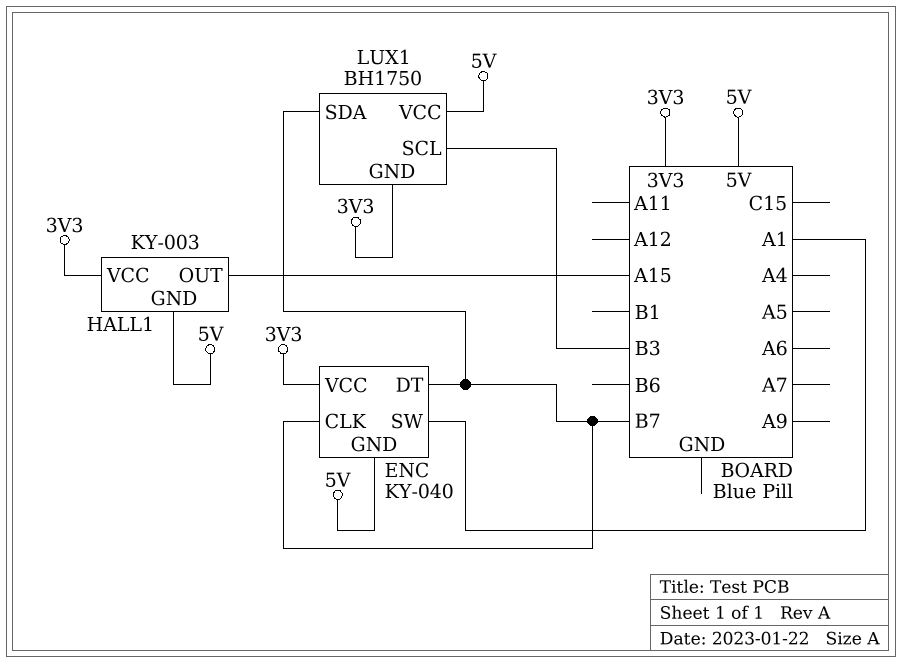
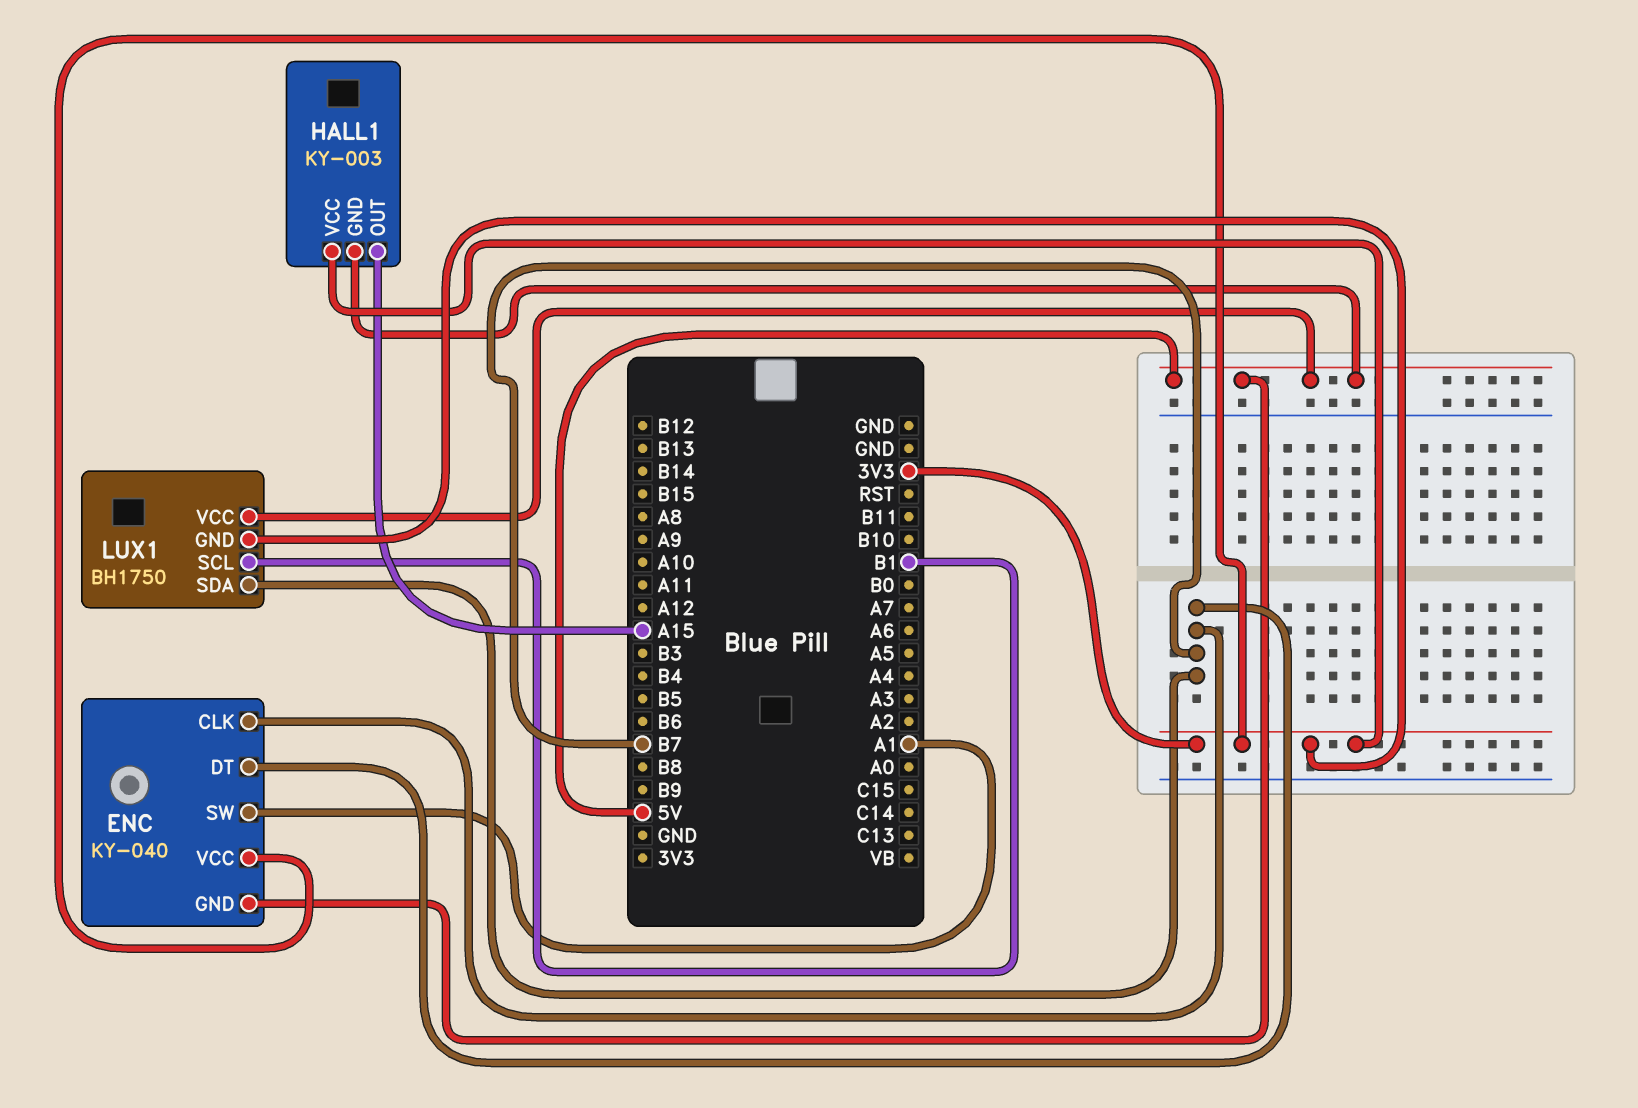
LUX1 pin SCL: B3 -> B1

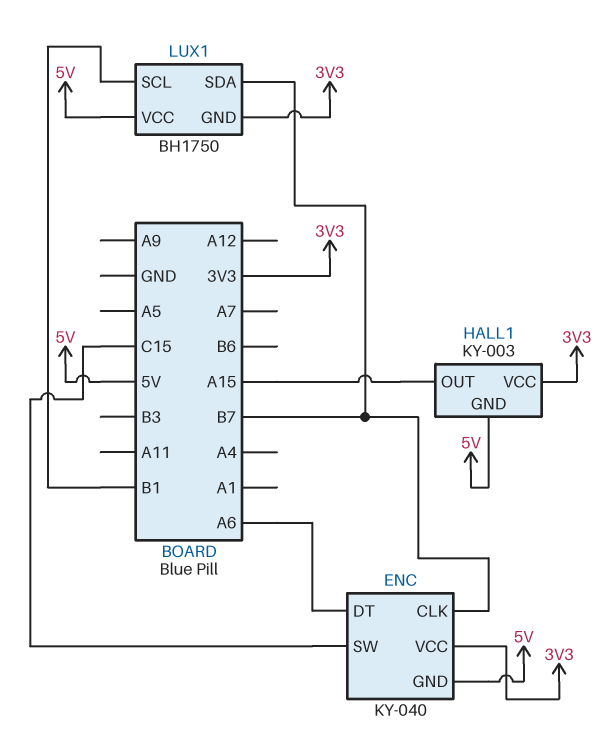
ENC pin DT: B7 -> A6
ENC pin SW: A1 -> C15

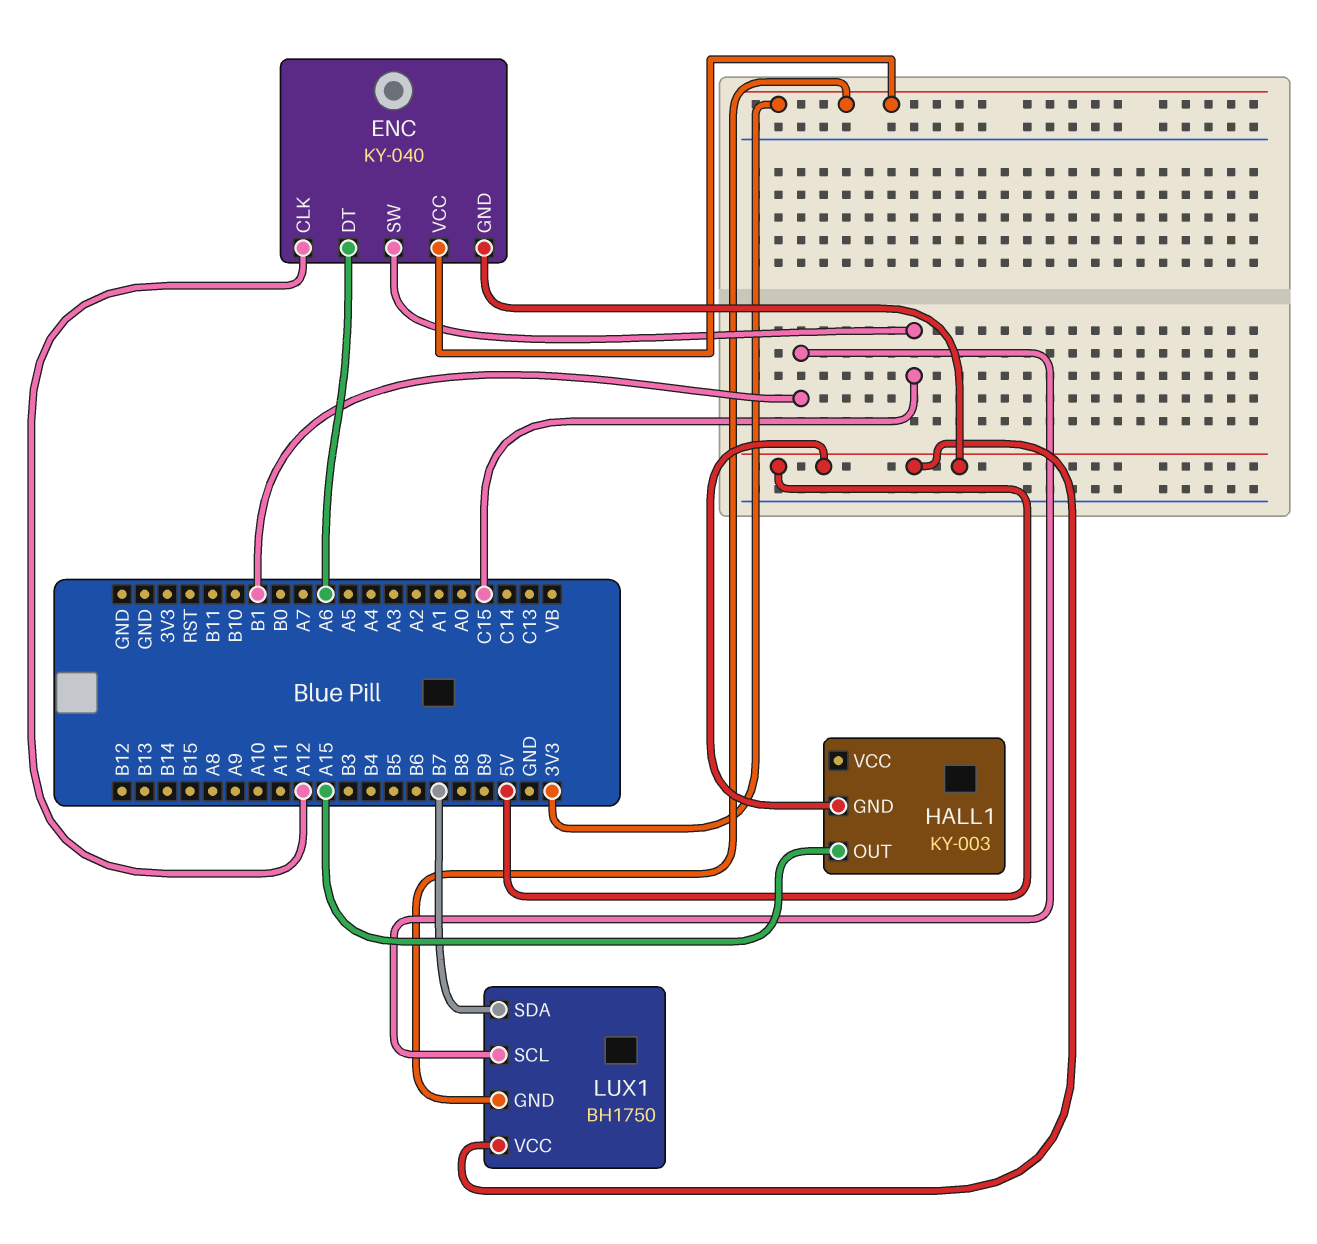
ENC pin CLK: B7 -> A12
HALL1 pin VCC: 3V3 -> none

